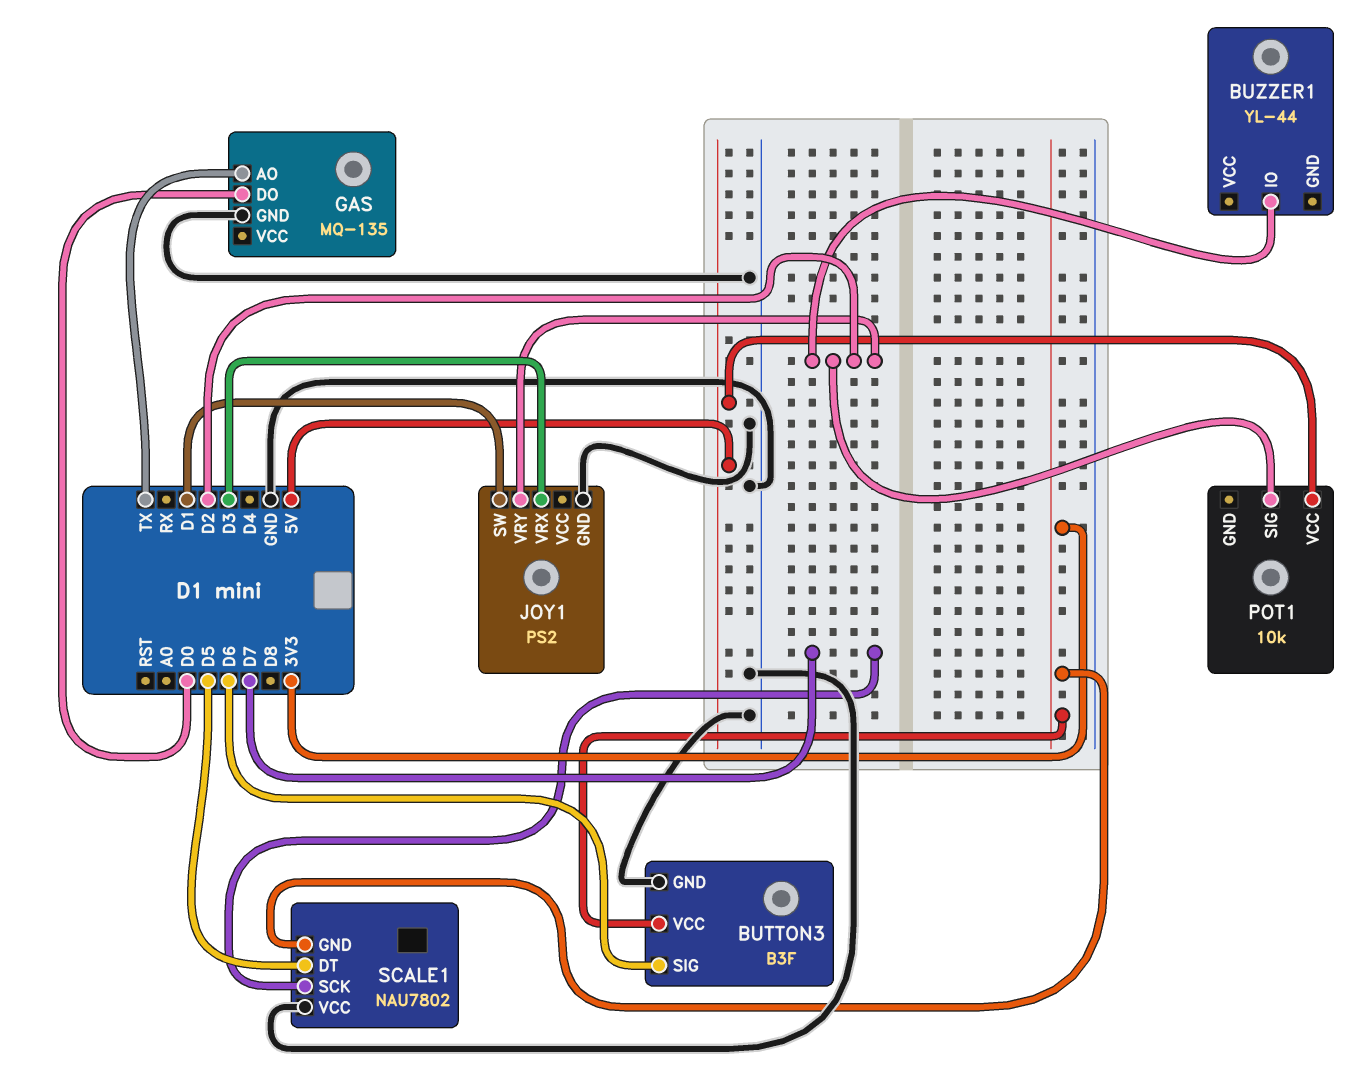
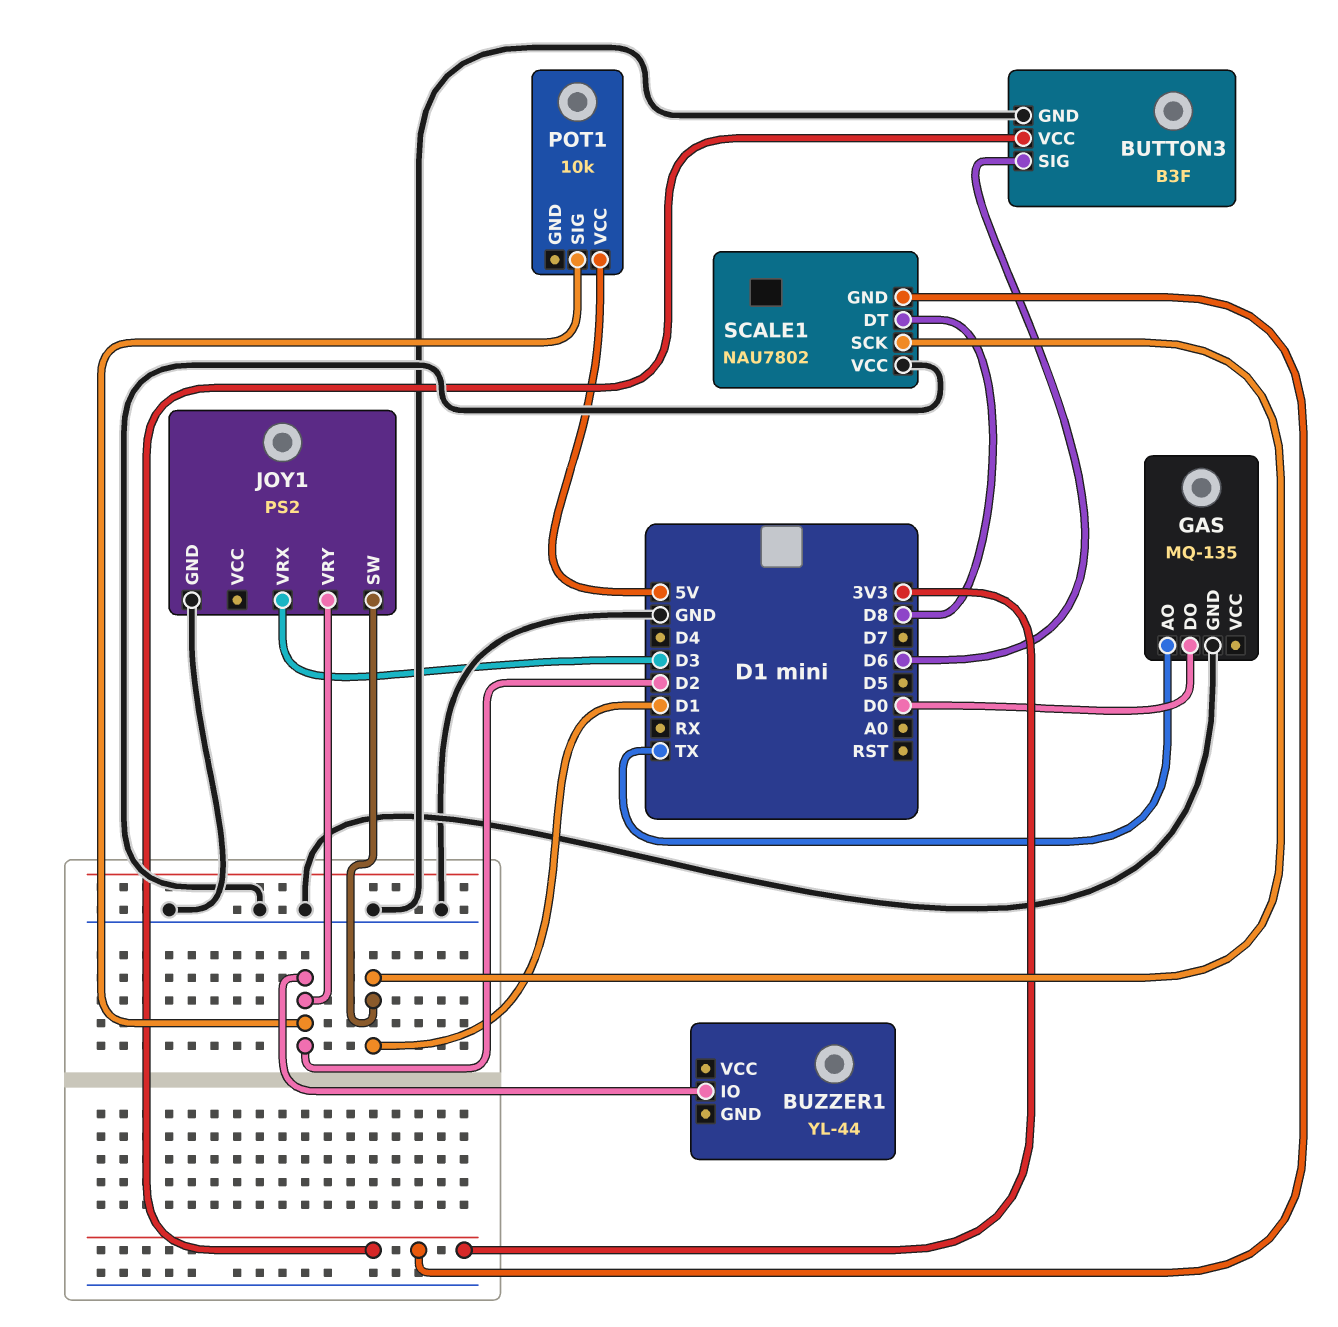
SCALE1 pin DT: D5 -> D8
SCALE1 pin SCK: D7 -> D1

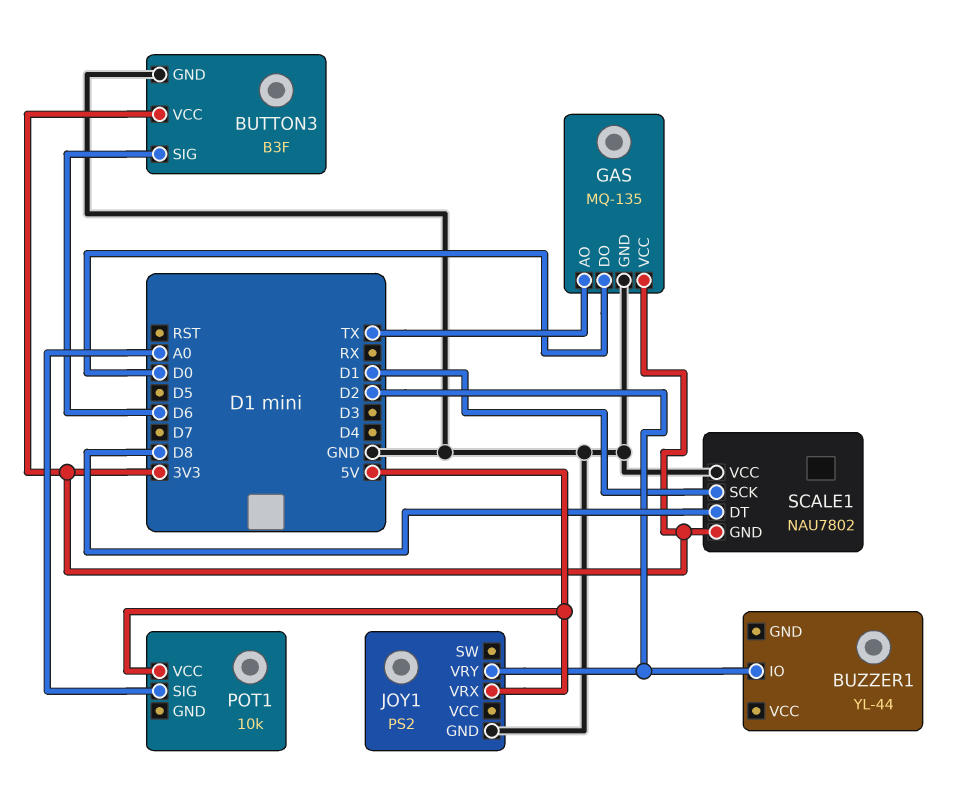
GAS pin VCC: none -> 3V3
JOY1 pin SW: D1 -> none
JOY1 pin VRX: D3 -> 5V
POT1 pin SIG: D2 -> A0

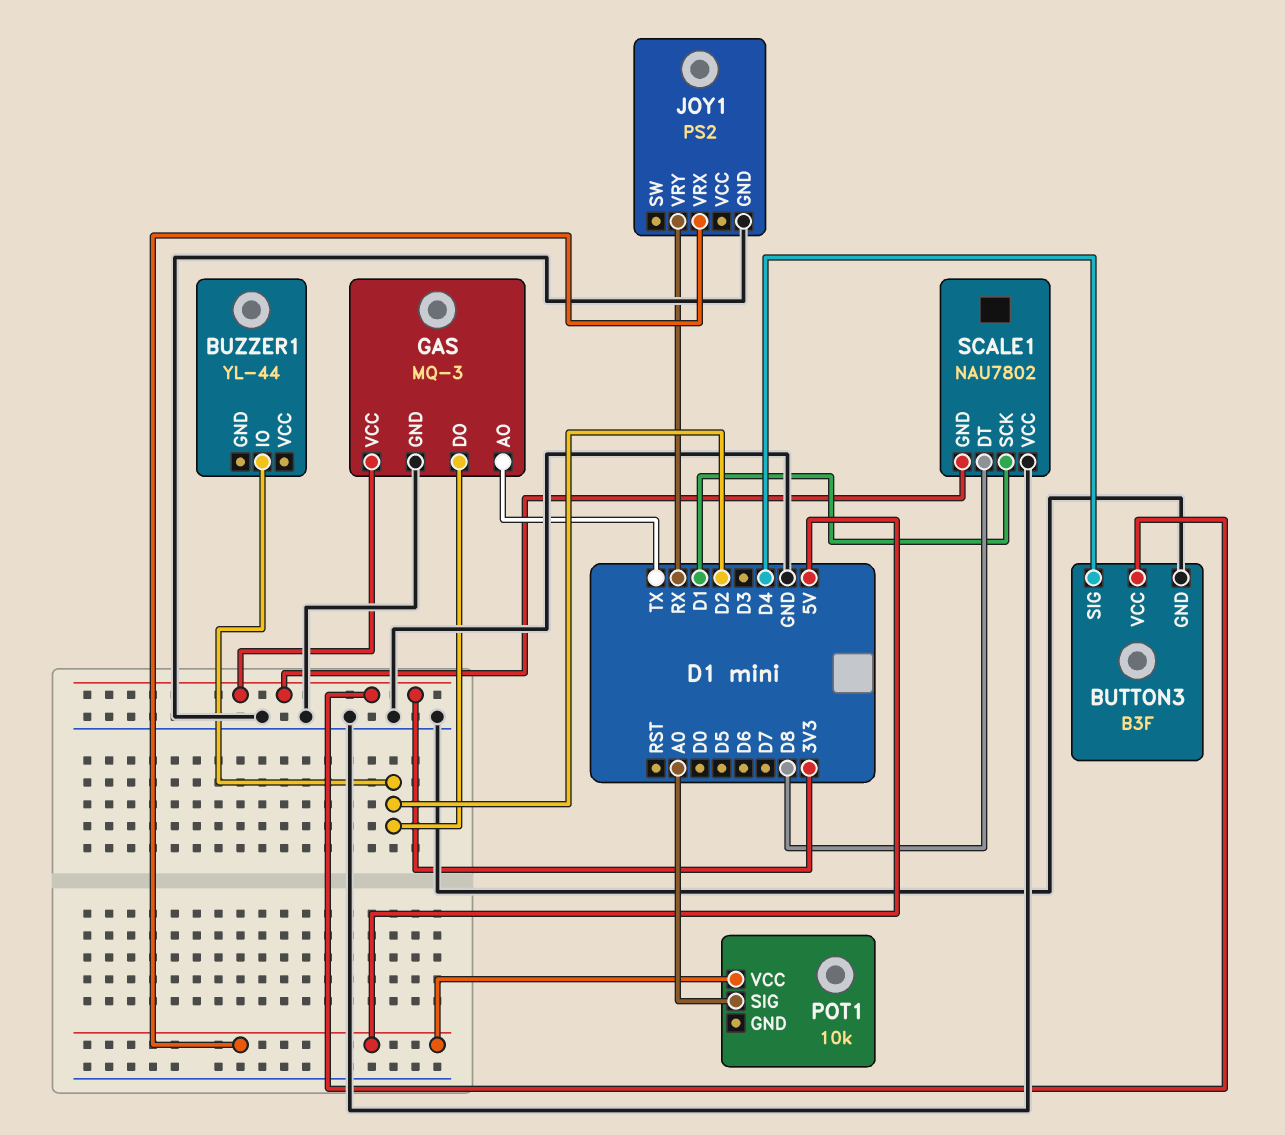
BUTTON3 pin SIG: D6 -> D4
GAS: MQ-135 -> MQ-3
GAS pin DO: D0 -> D2
JOY1 pin VRY: D2 -> RX

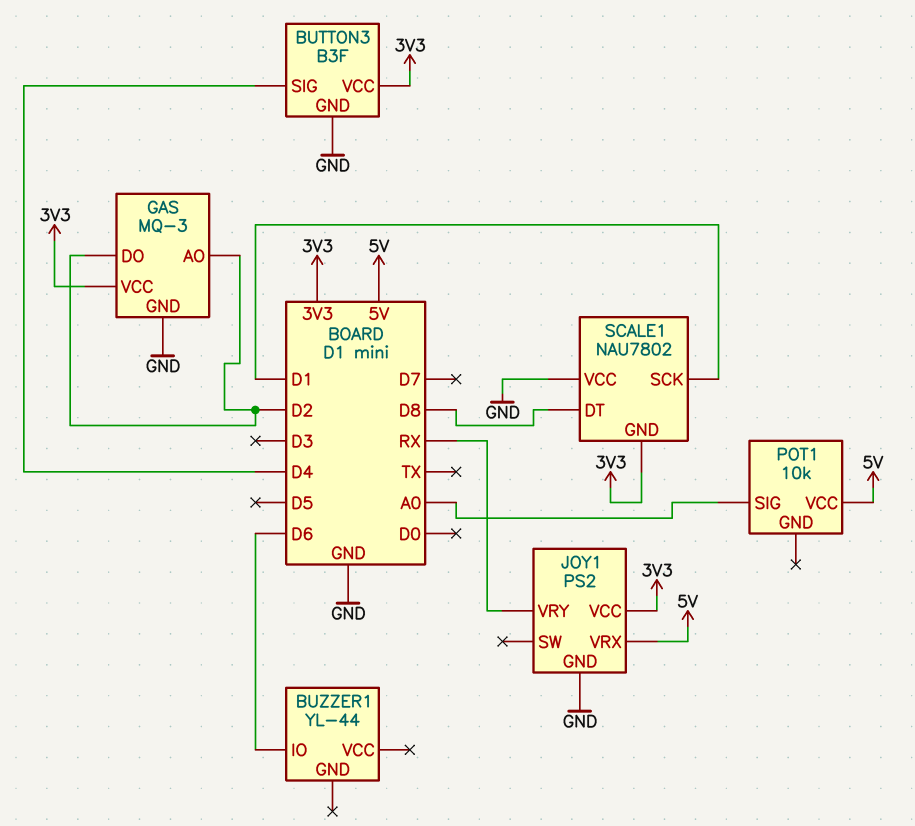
BUZZER1 pin IO: D2 -> D6
GAS pin AO: TX -> D2
JOY1 pin VCC: none -> 3V3

